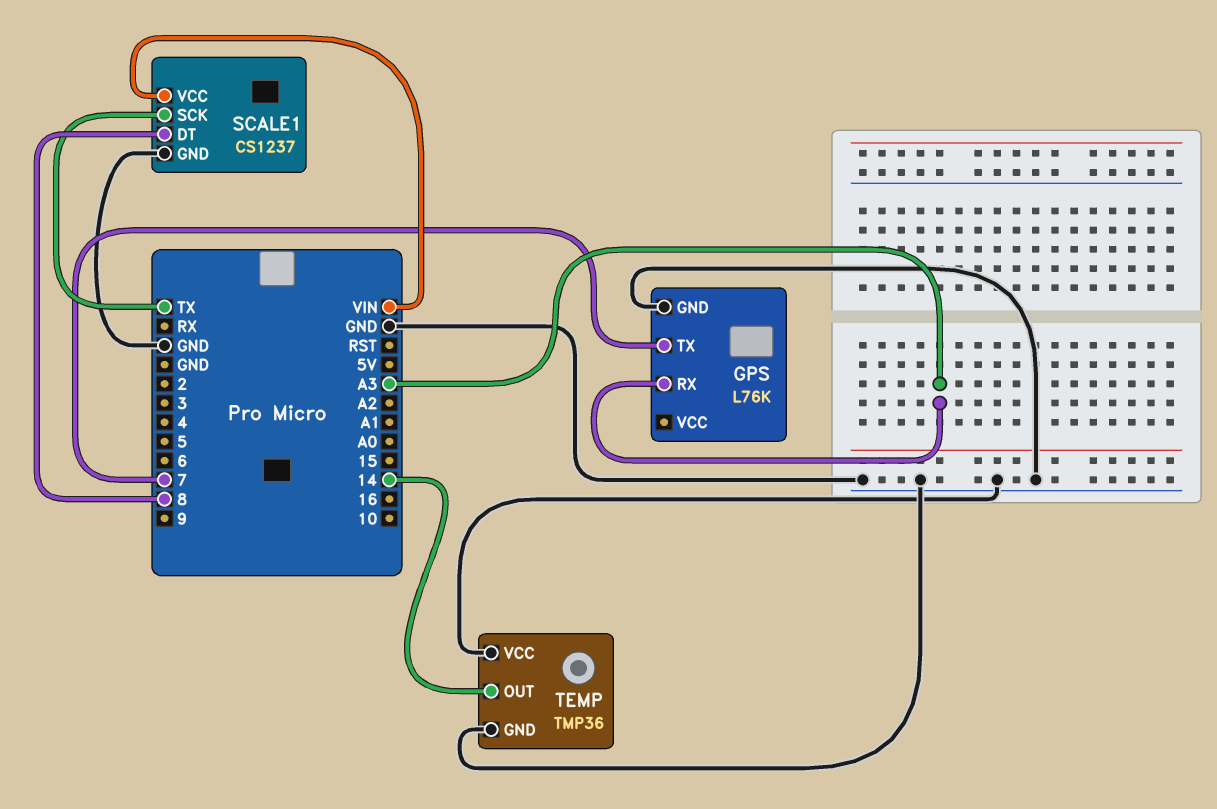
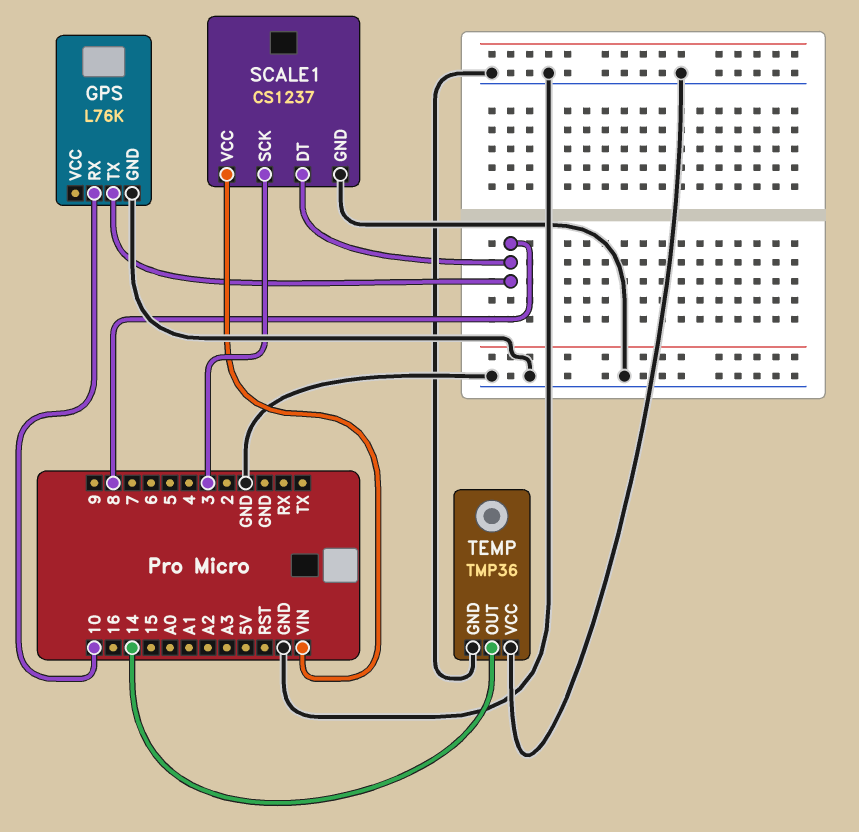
GPS pin RX: A3 -> 10
GPS pin TX: 7 -> 8
SCALE1 pin SCK: TX -> 3

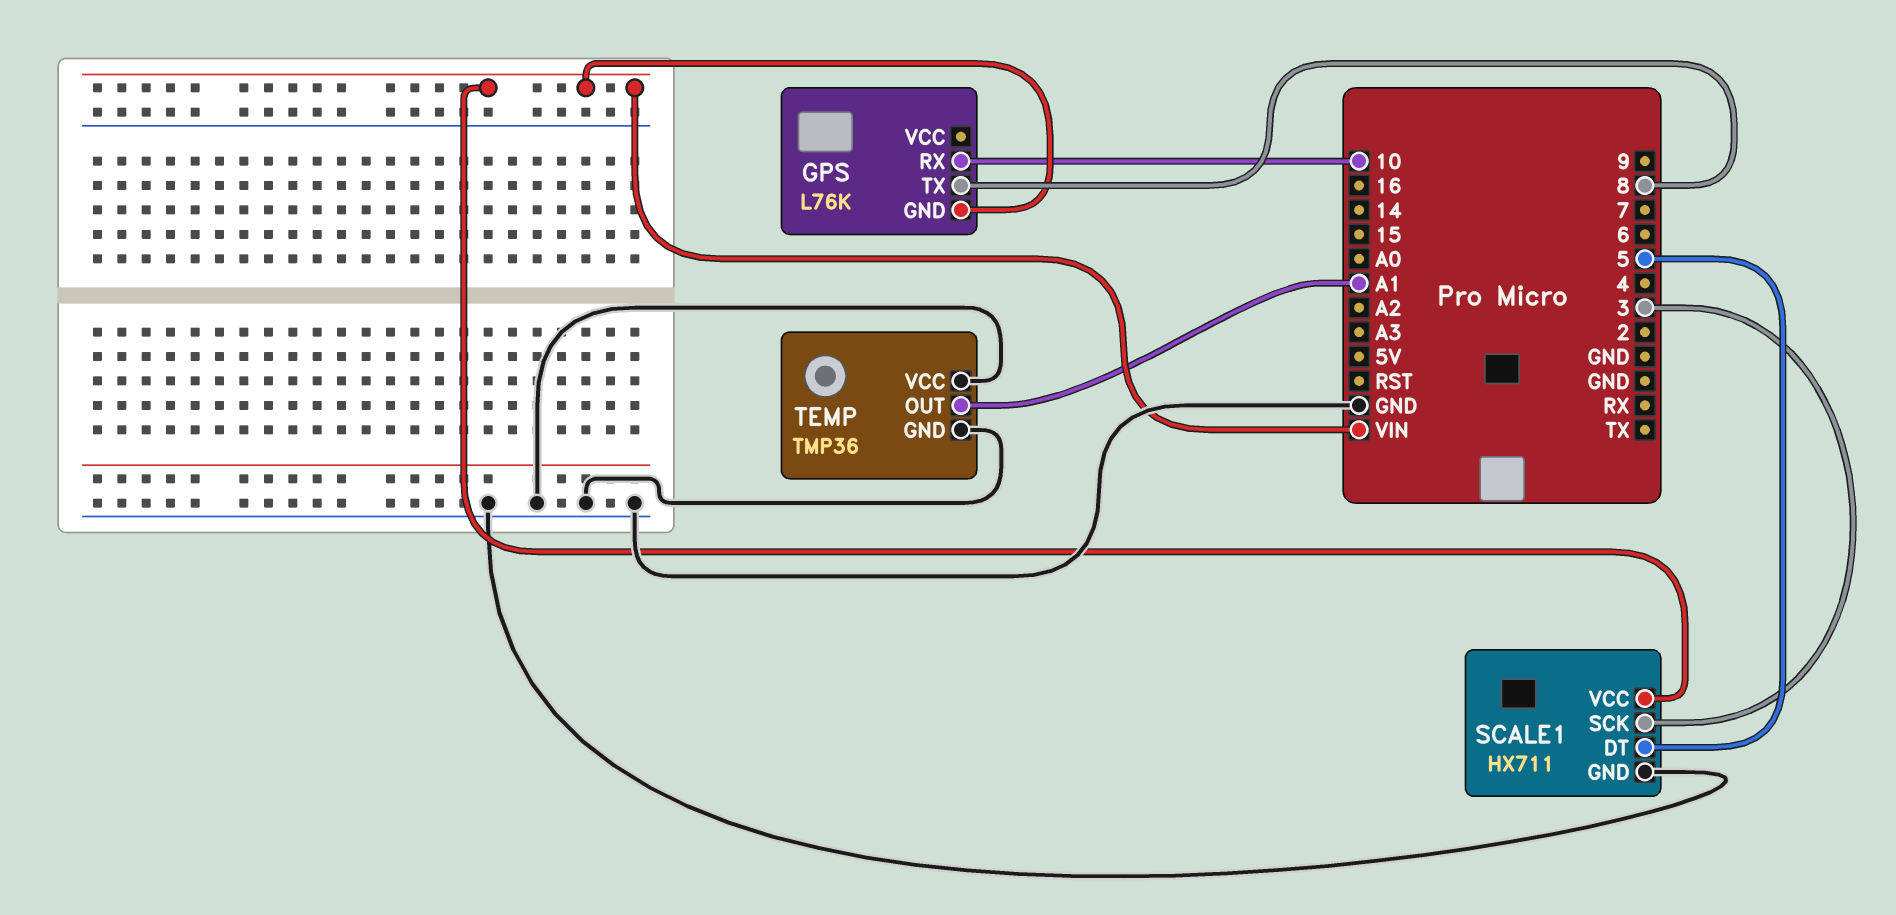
GPS pin GND: GND -> VIN
SCALE1: CS1237 -> HX711
SCALE1 pin DT: 8 -> 5
TEMP pin OUT: 14 -> A1

